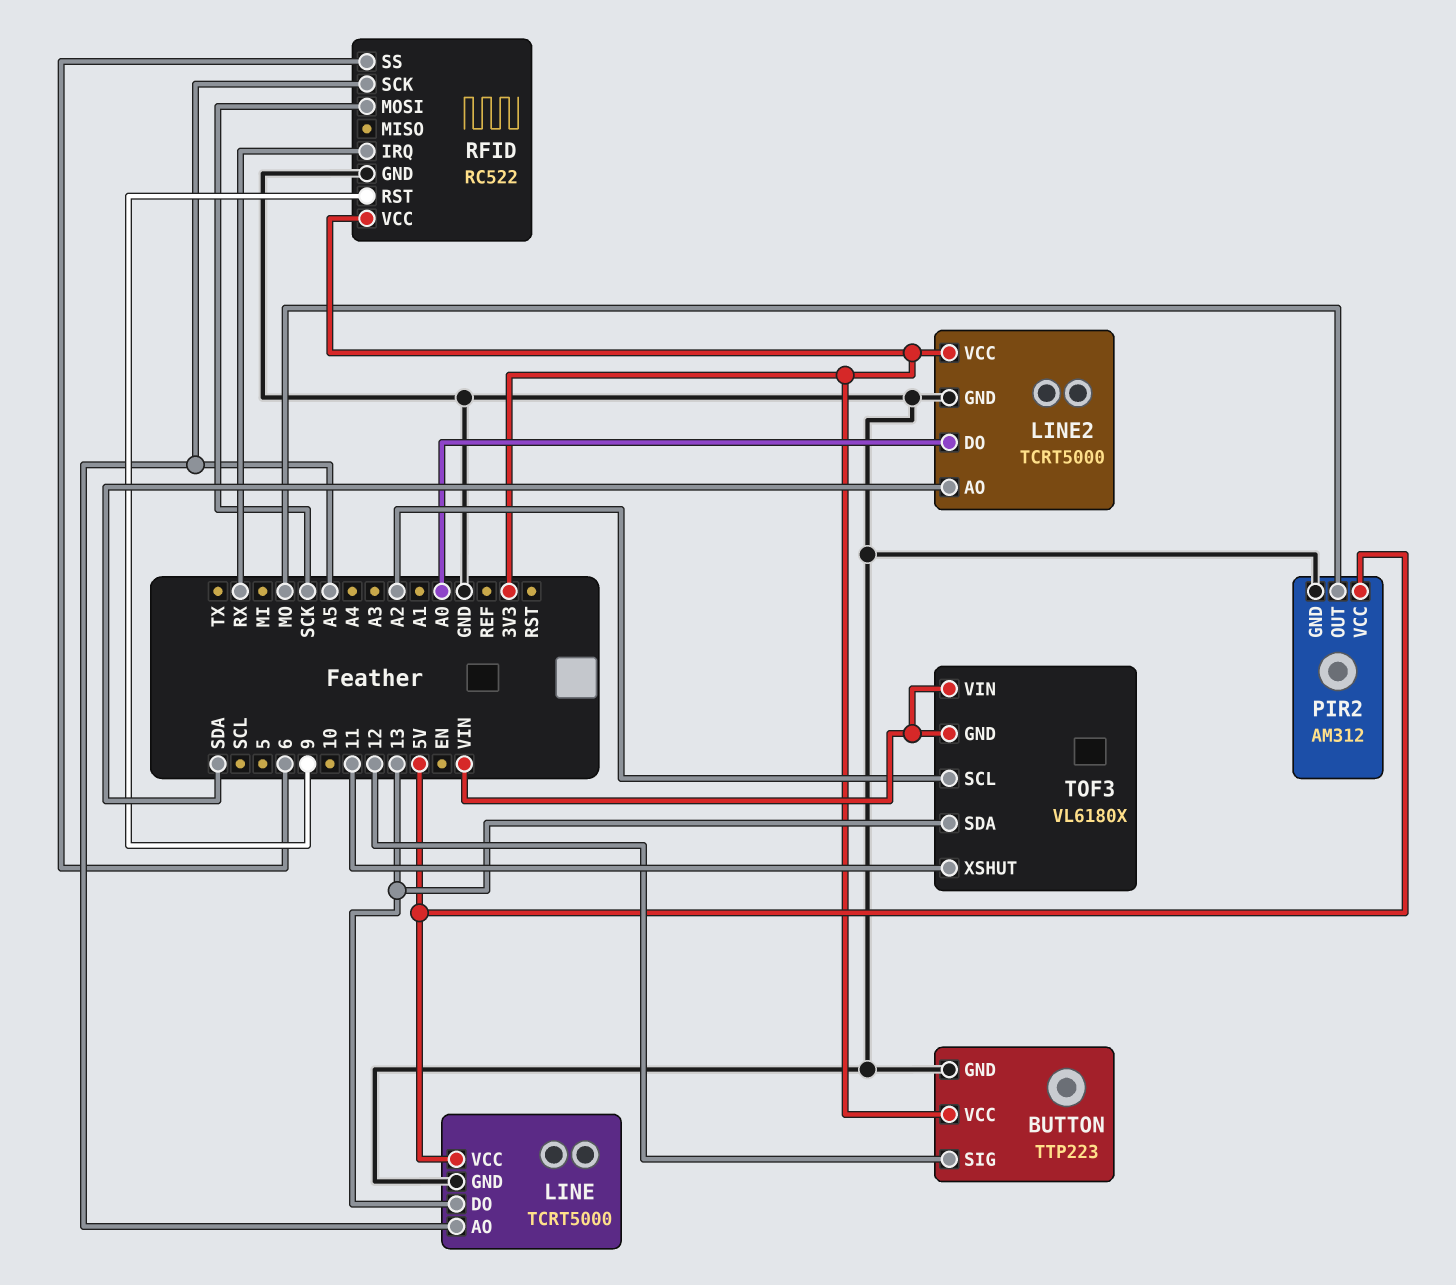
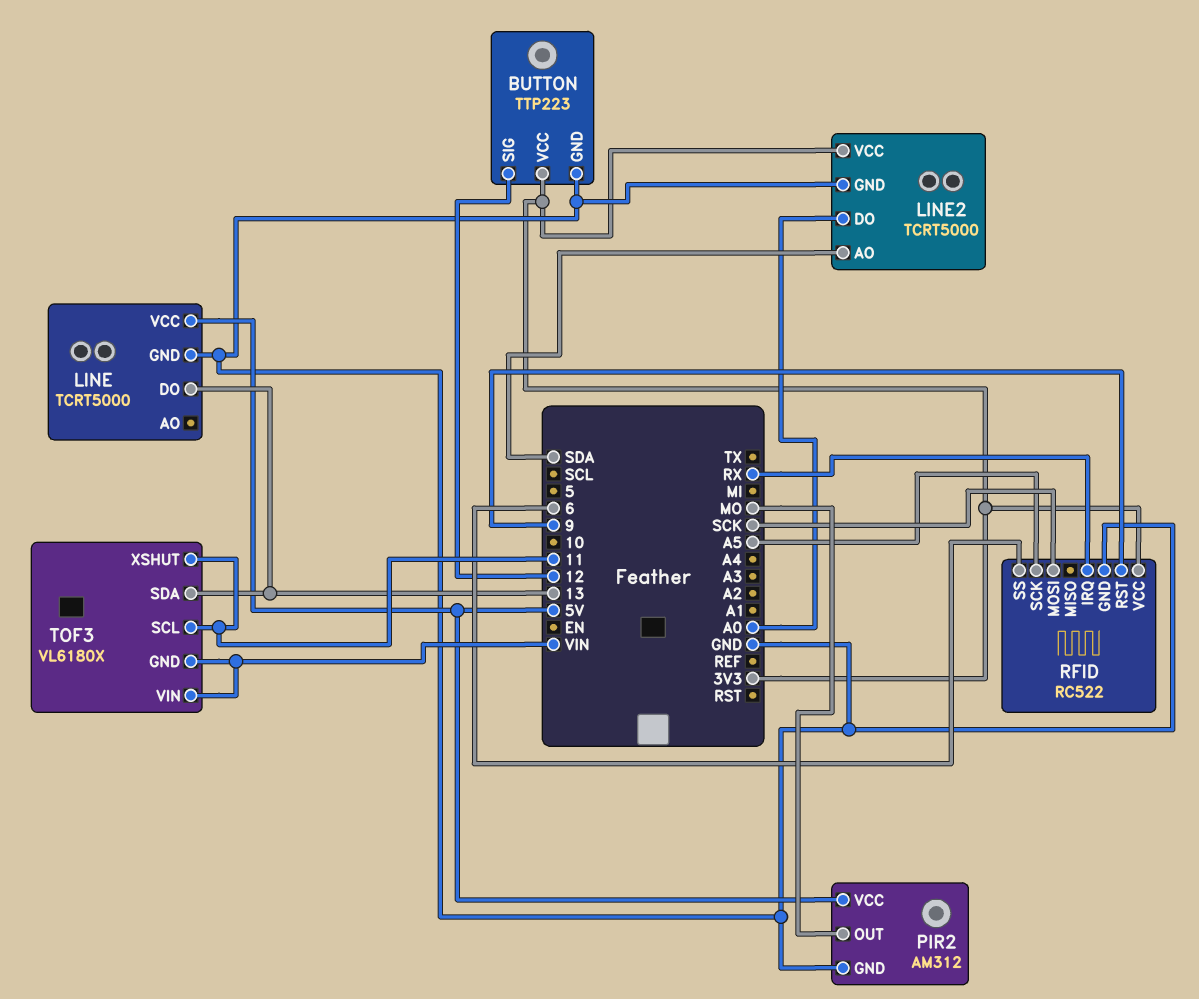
LINE pin AO: A5 -> none
TOF3 pin SCL: A2 -> 11

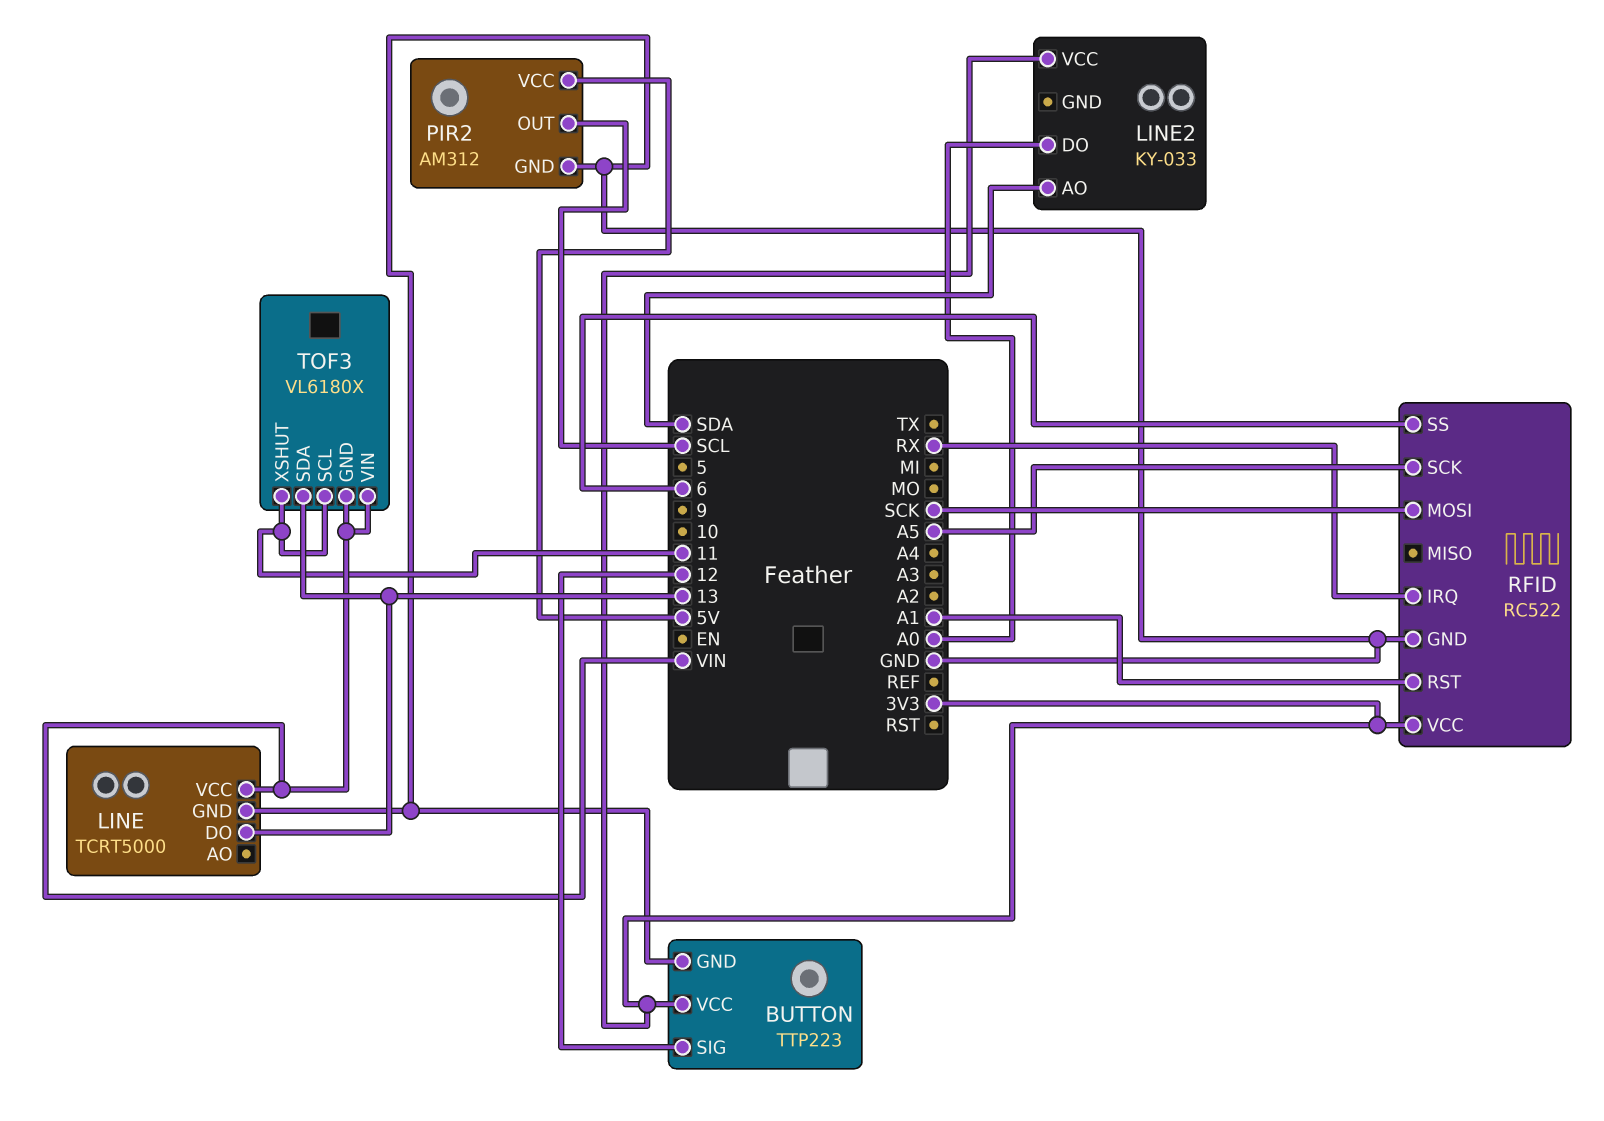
LINE pin VCC: 5V -> VIN
LINE2: TCRT5000 -> KY-033
LINE2 pin GND: GND -> none
PIR2 pin OUT: MO -> SCL
RFID pin RST: 9 -> A1

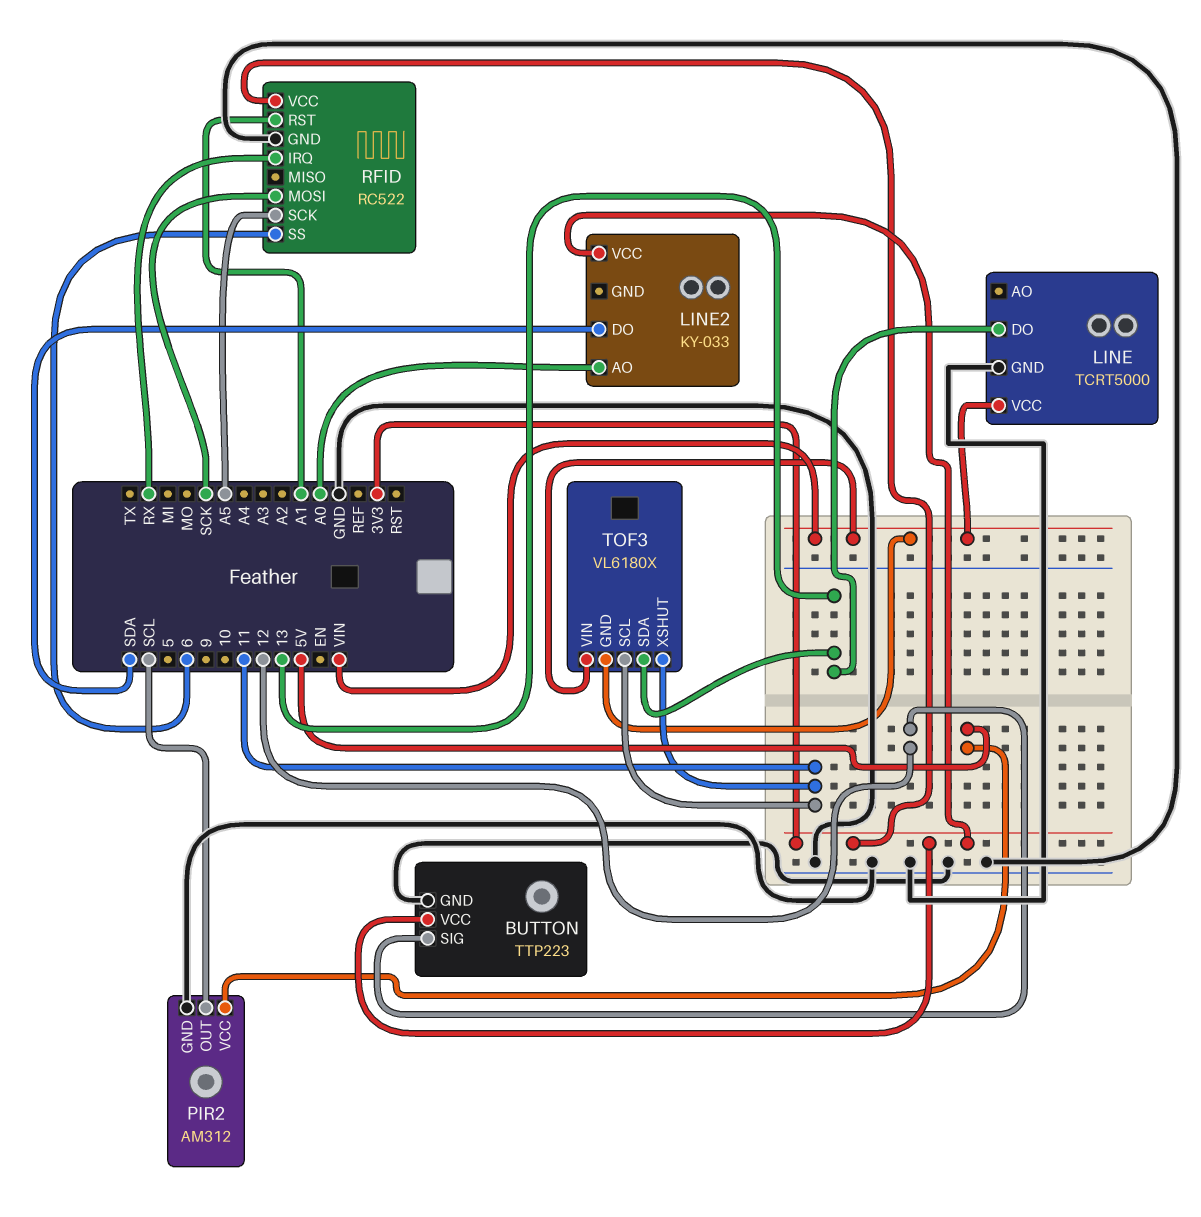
LINE2 pin AO: SDA -> A0
LINE2 pin DO: A0 -> SDA

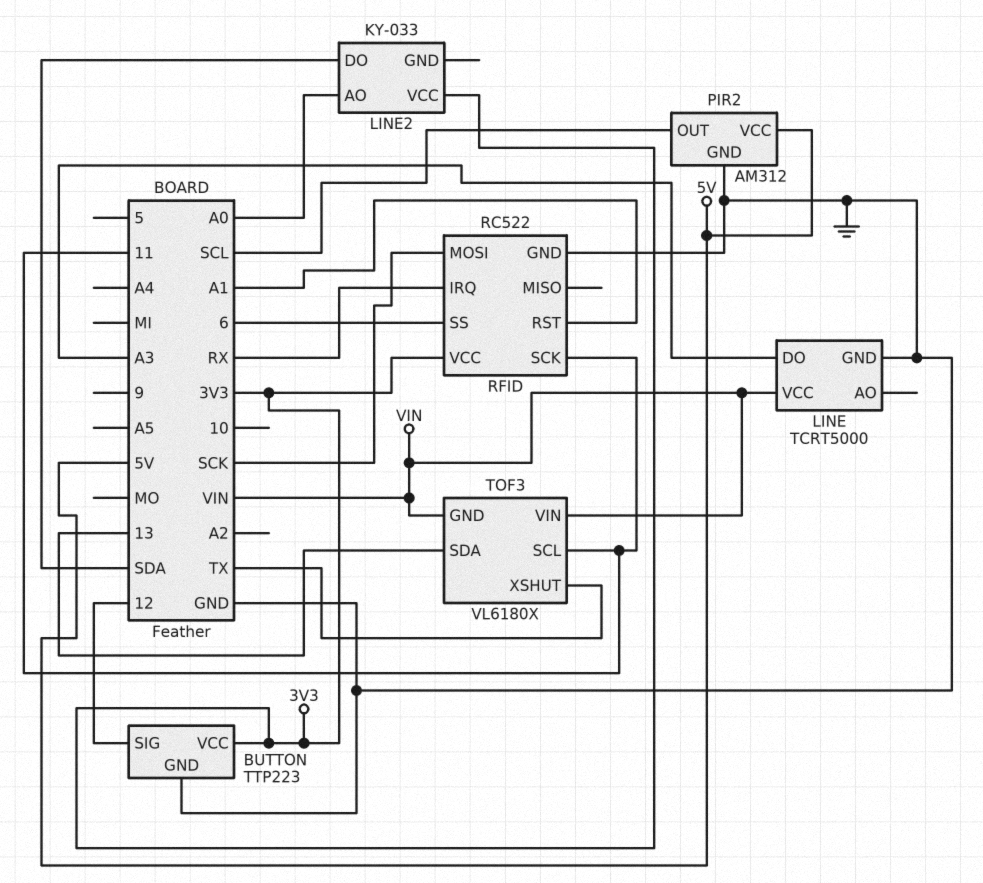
LINE pin DO: 13 -> A3
RFID pin SCK: A5 -> 11
TOF3 pin XSHUT: 11 -> TX

